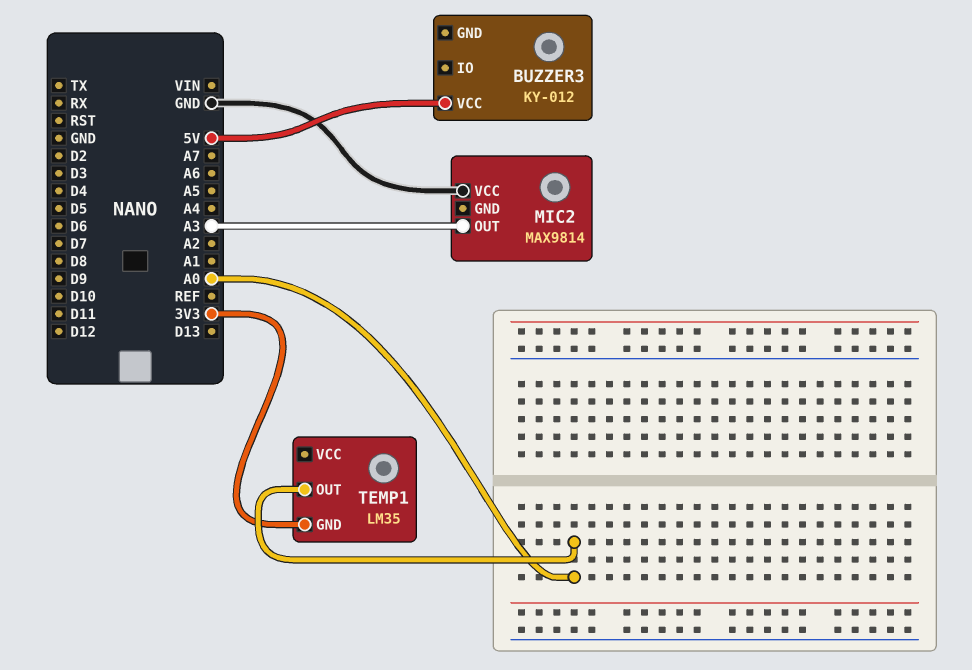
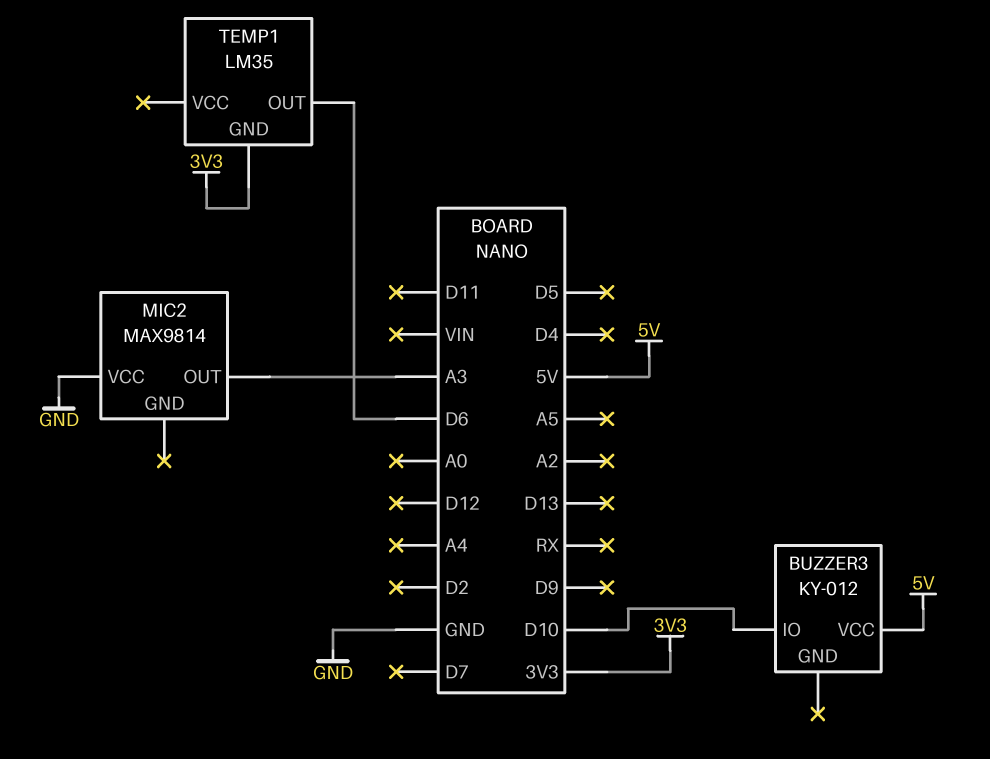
BUZZER3 pin IO: none -> D10
TEMP1 pin OUT: A0 -> D6

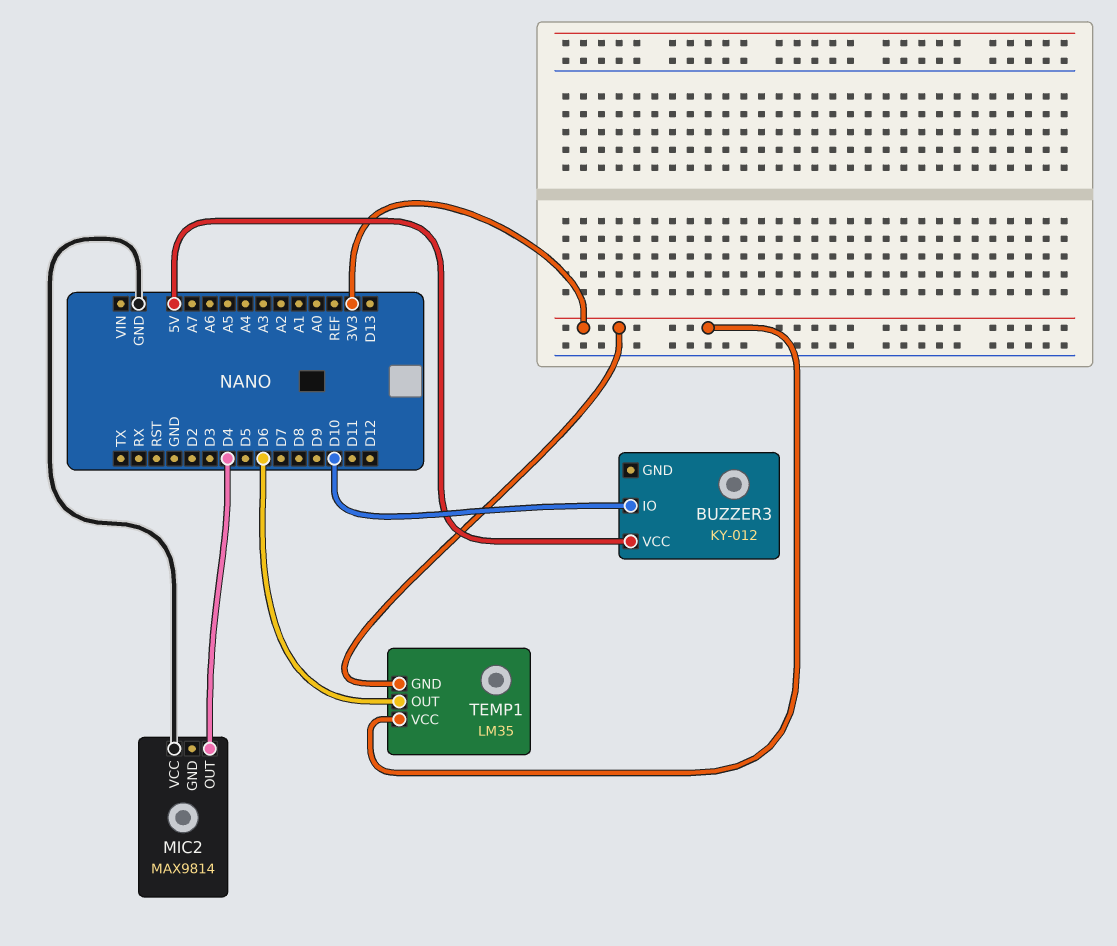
MIC2 pin OUT: A3 -> D4
TEMP1 pin VCC: none -> 3V3

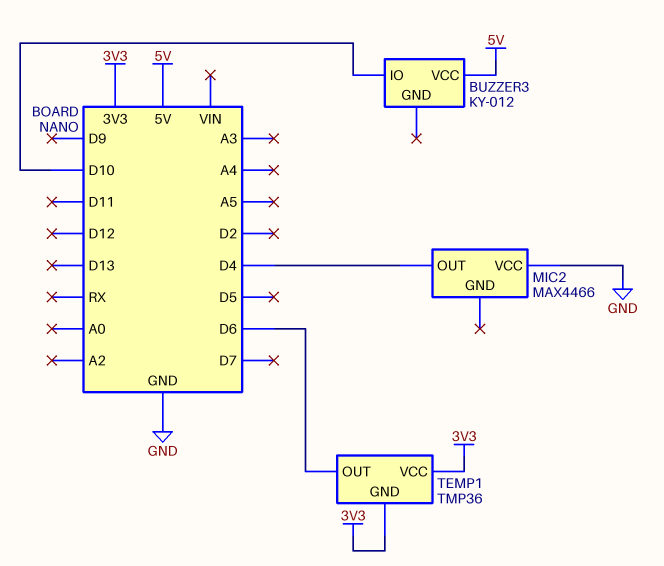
MIC2: MAX9814 -> MAX4466
TEMP1: LM35 -> TMP36

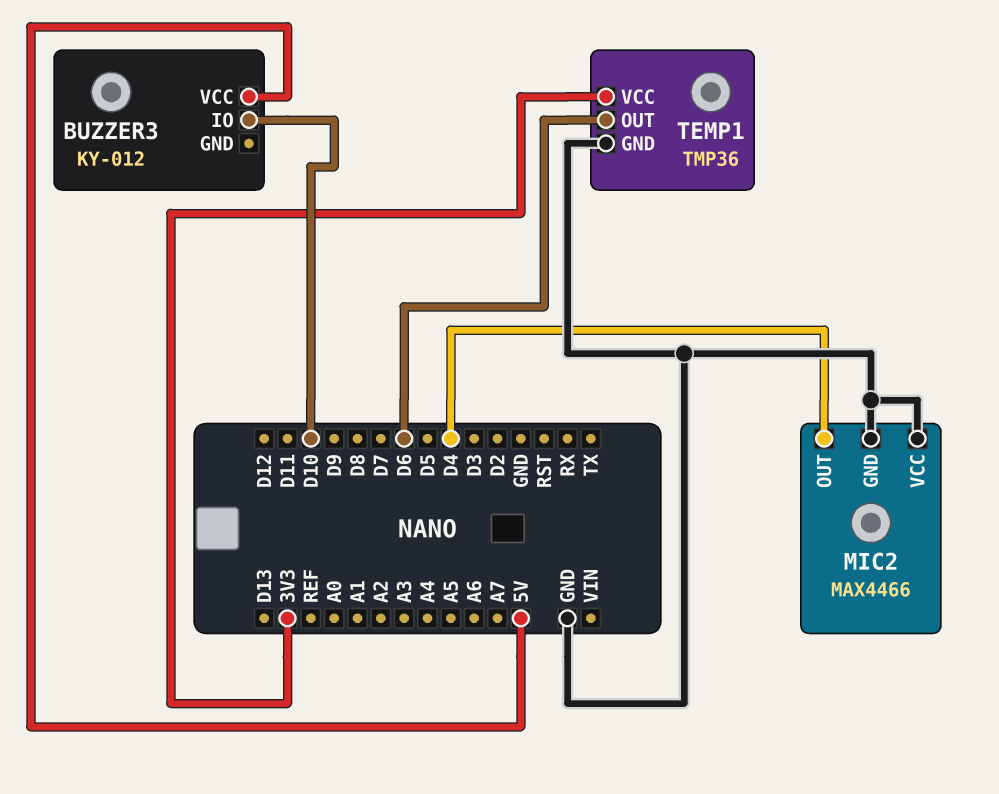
MIC2 pin GND: none -> GND
TEMP1 pin GND: 3V3 -> GND

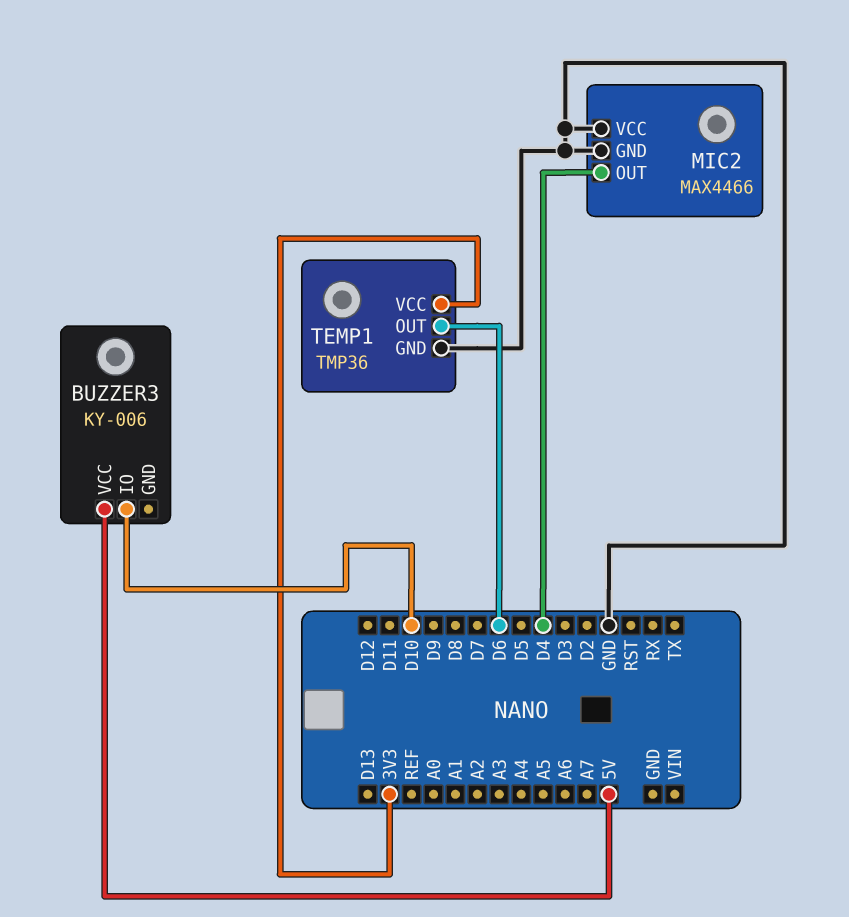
BUZZER3: KY-012 -> KY-006

